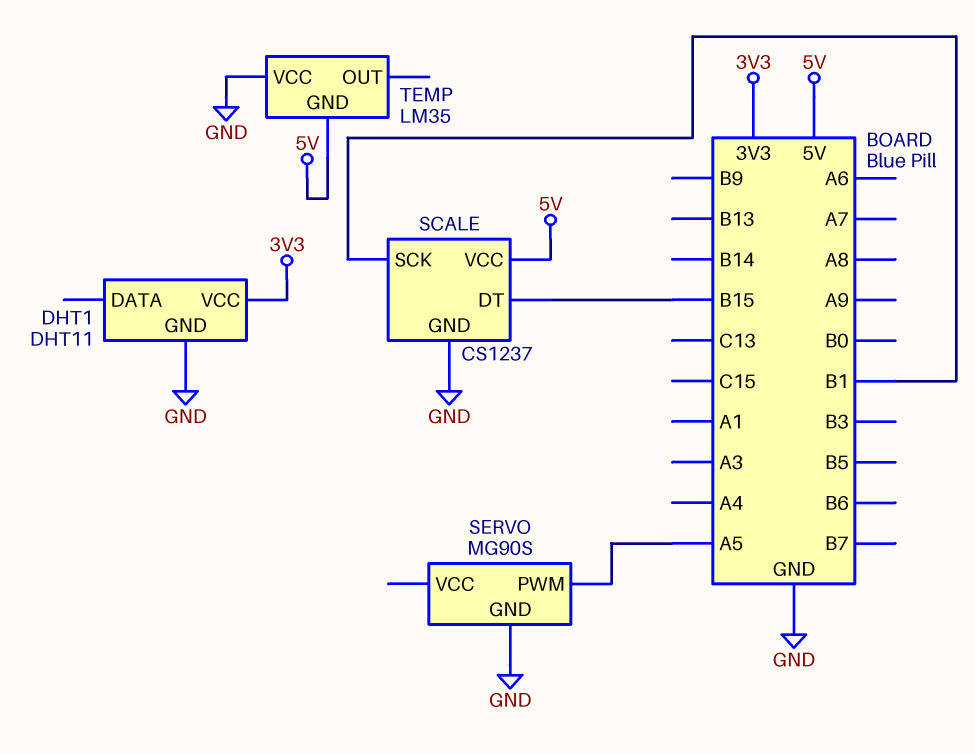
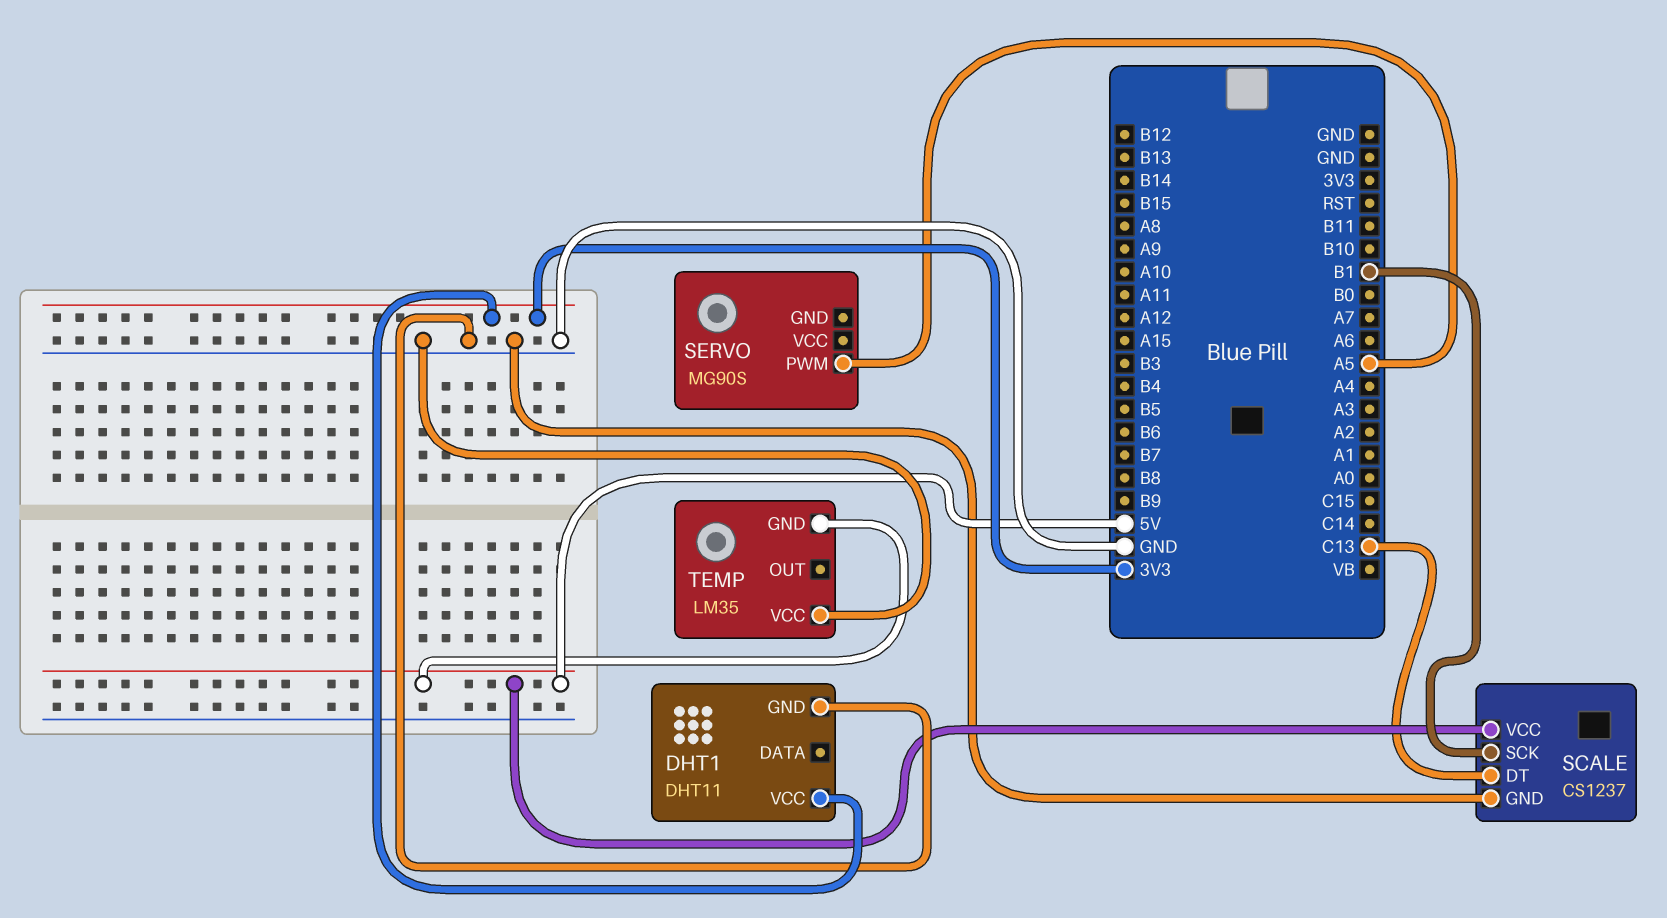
SCALE pin DT: B15 -> C13
SERVO pin GND: GND -> none

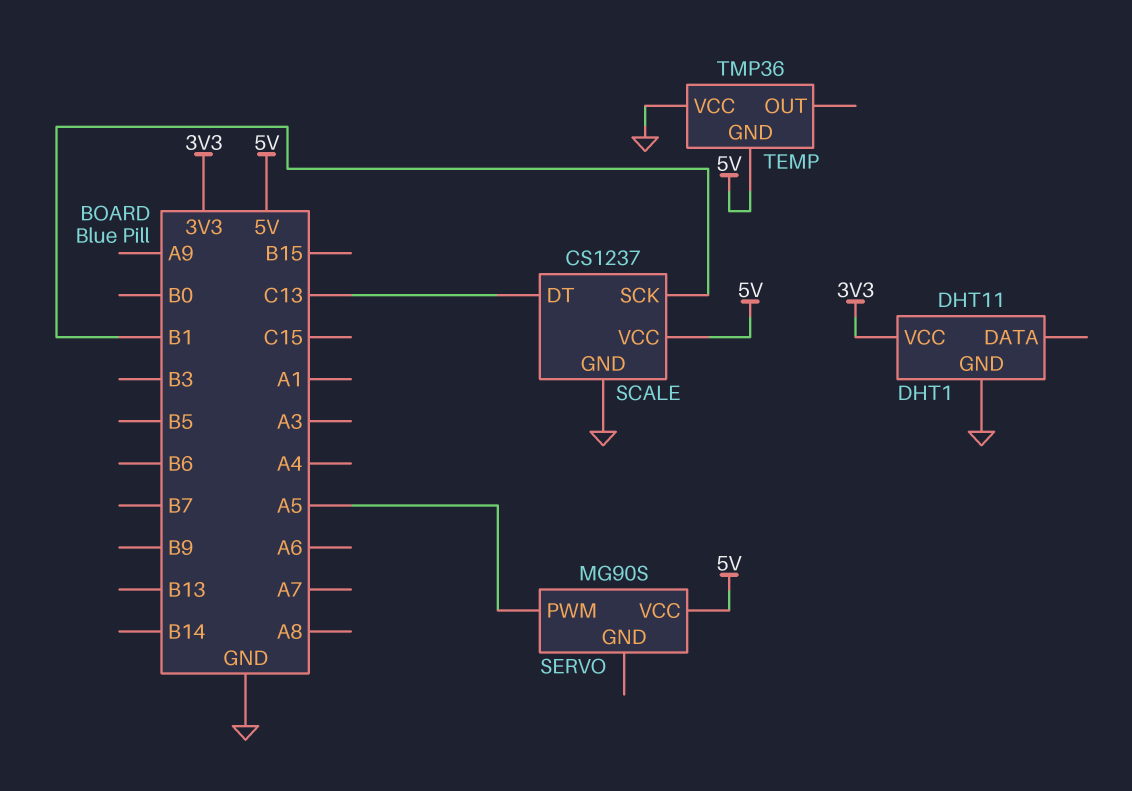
SERVO pin VCC: none -> 5V
TEMP: LM35 -> TMP36

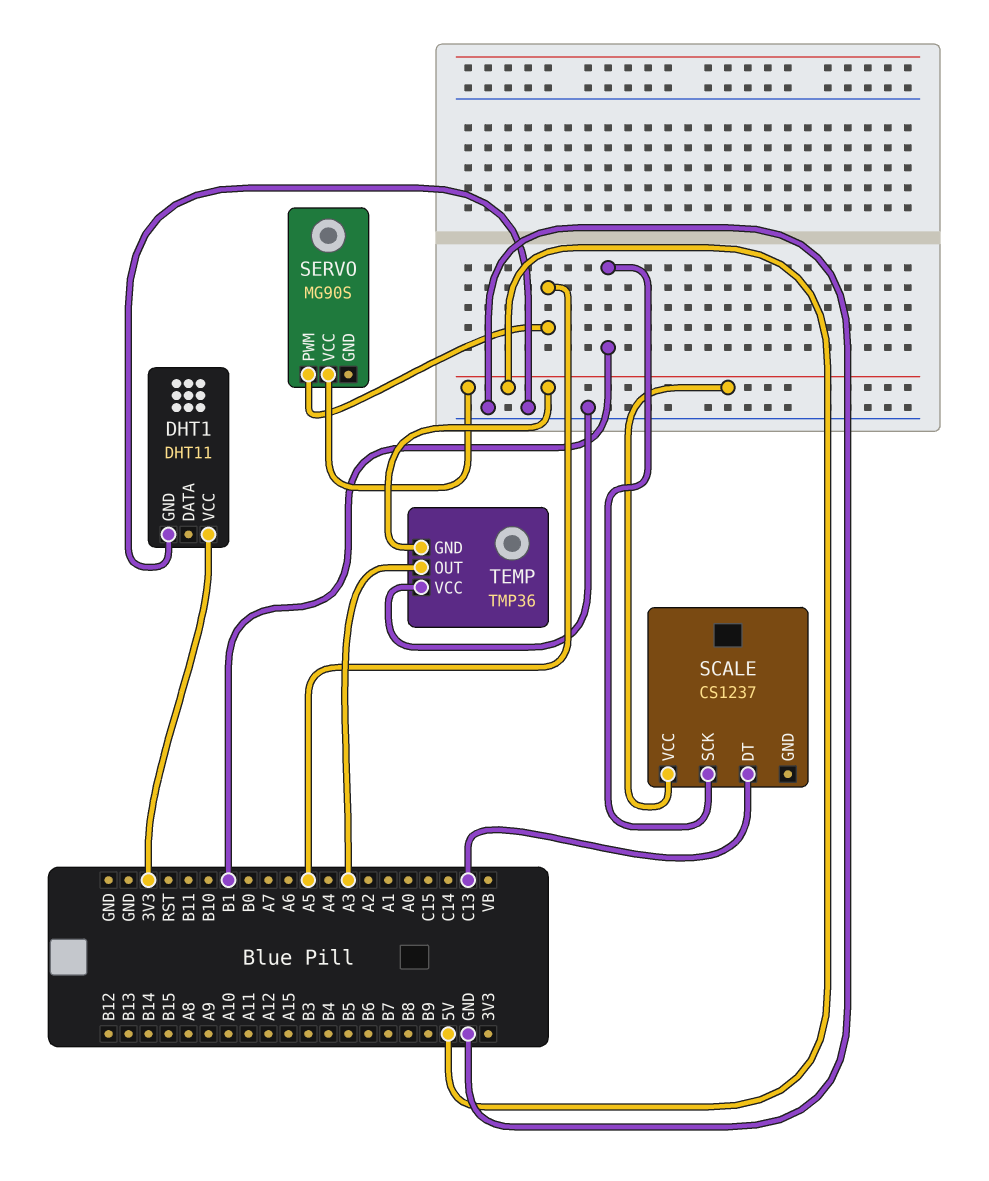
SCALE pin GND: GND -> none
TEMP pin OUT: none -> A3

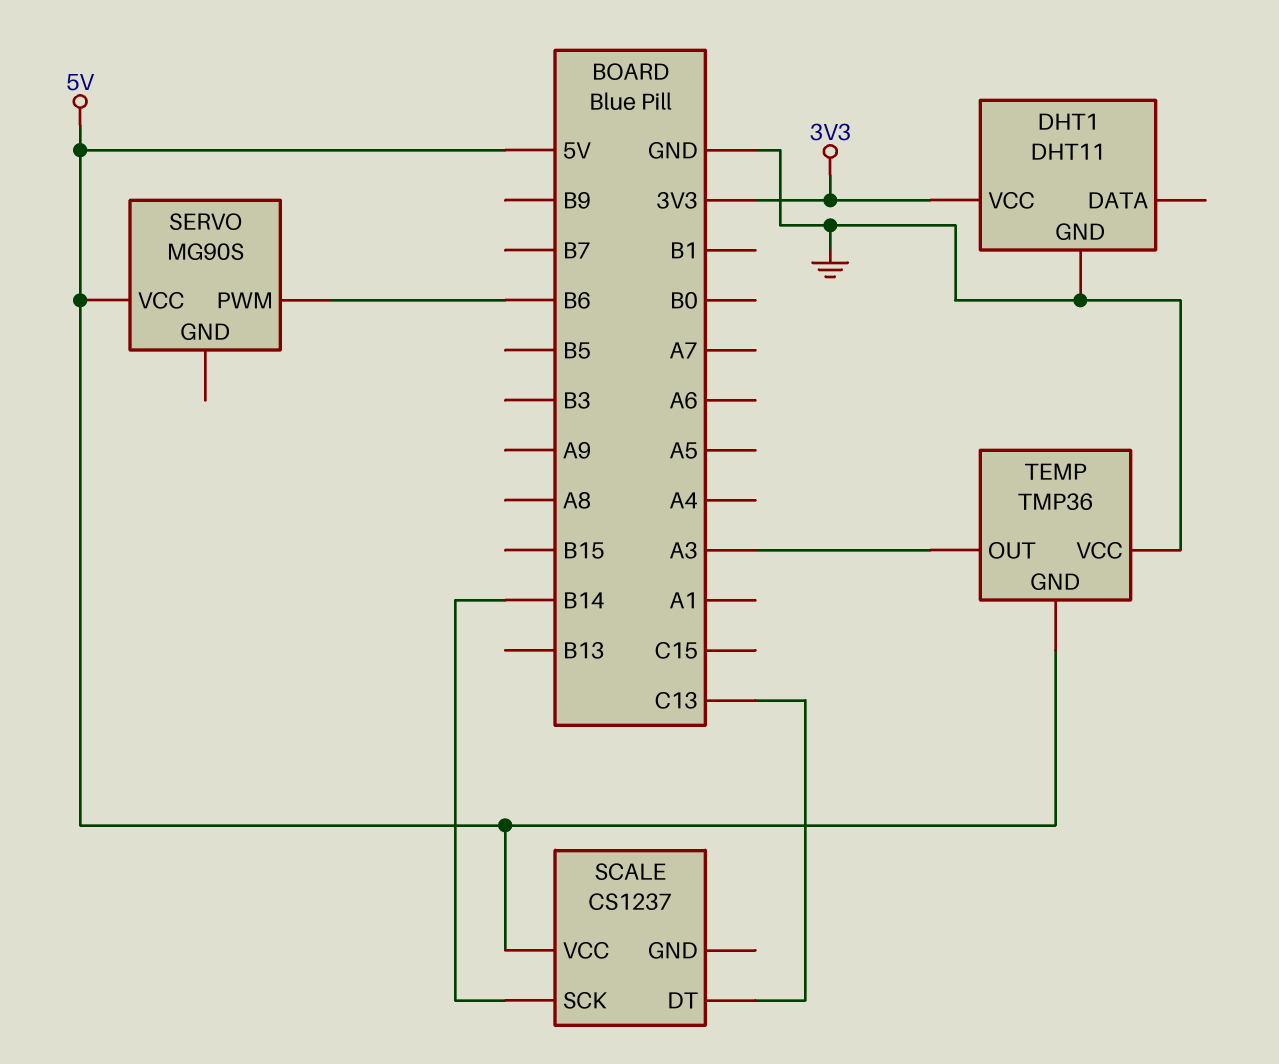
SCALE pin SCK: B1 -> B14
SERVO pin PWM: A5 -> B6

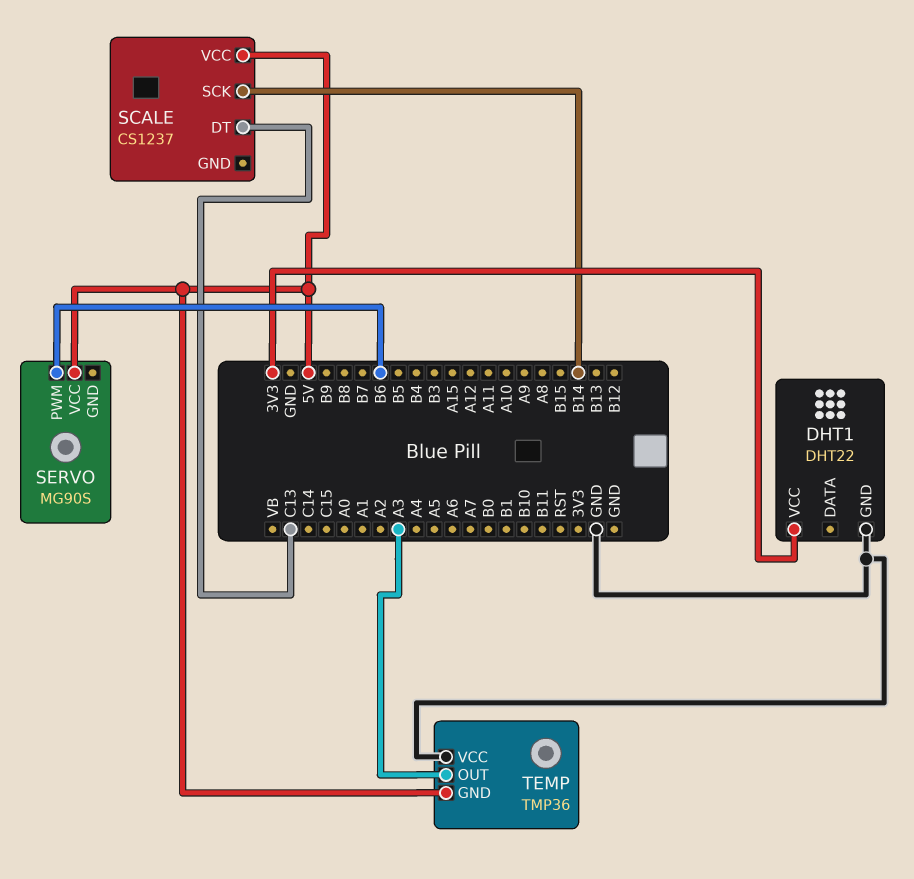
DHT1: DHT11 -> DHT22

